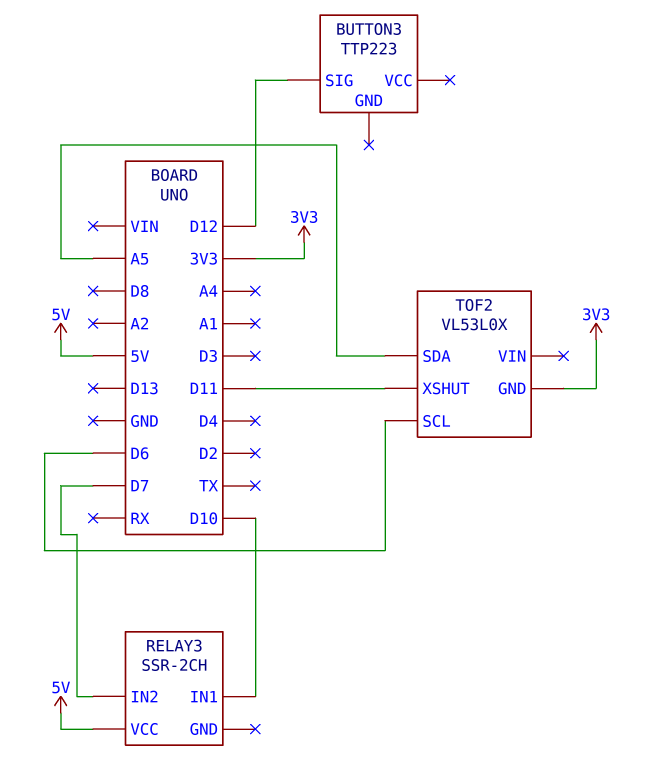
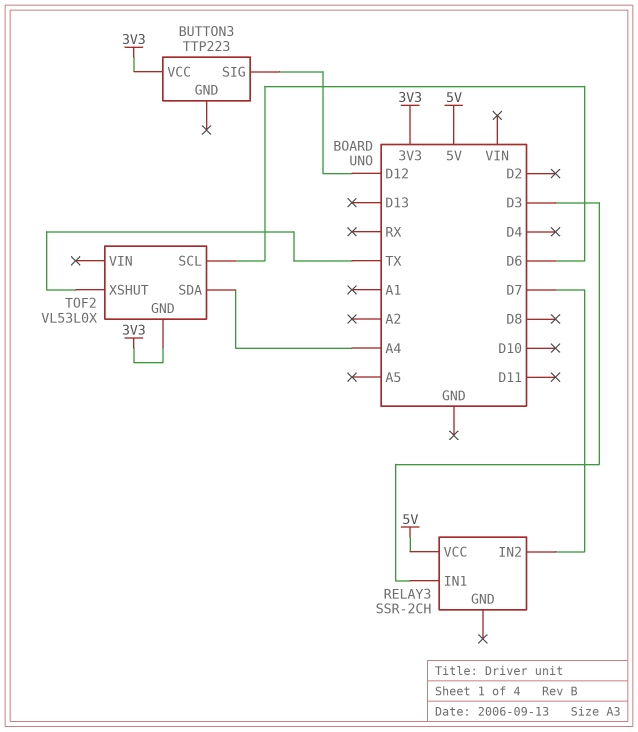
BUTTON3 pin VCC: none -> 3V3
RELAY3 pin IN1: D10 -> D3
TOF2 pin SDA: A5 -> A4
TOF2 pin XSHUT: D11 -> TX

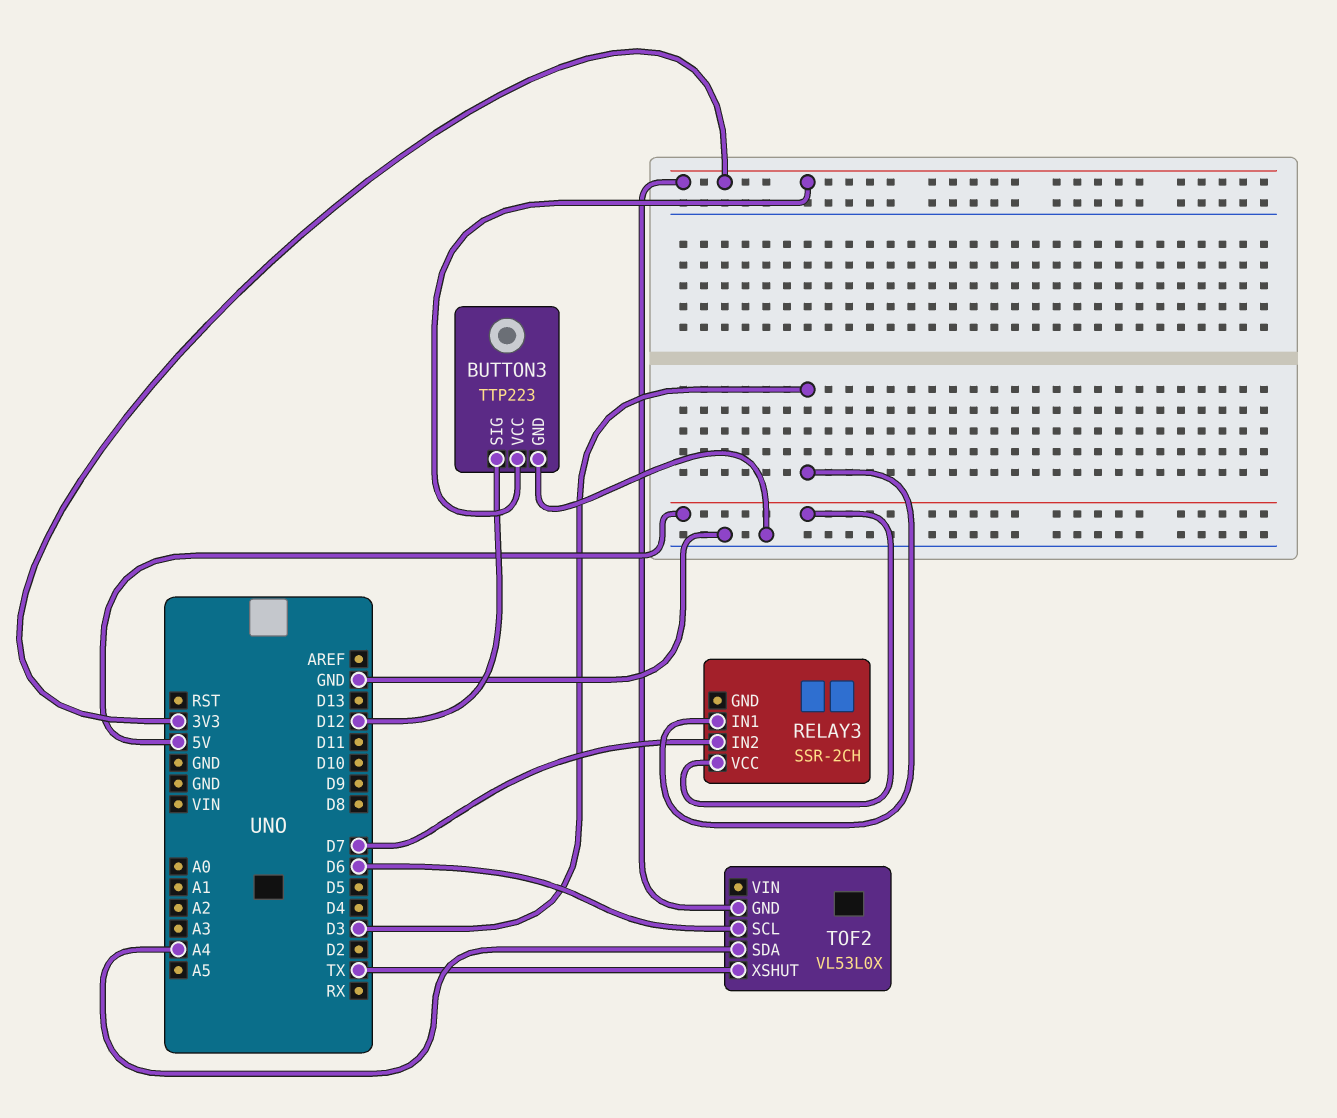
BUTTON3 pin GND: none -> GND

